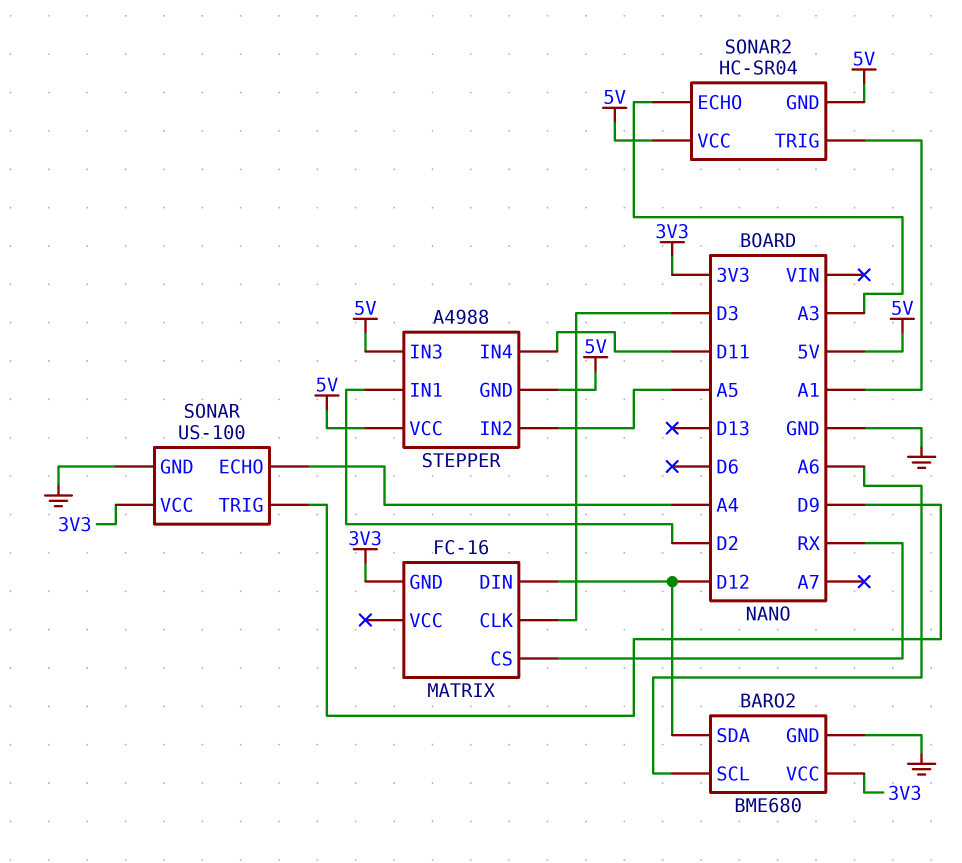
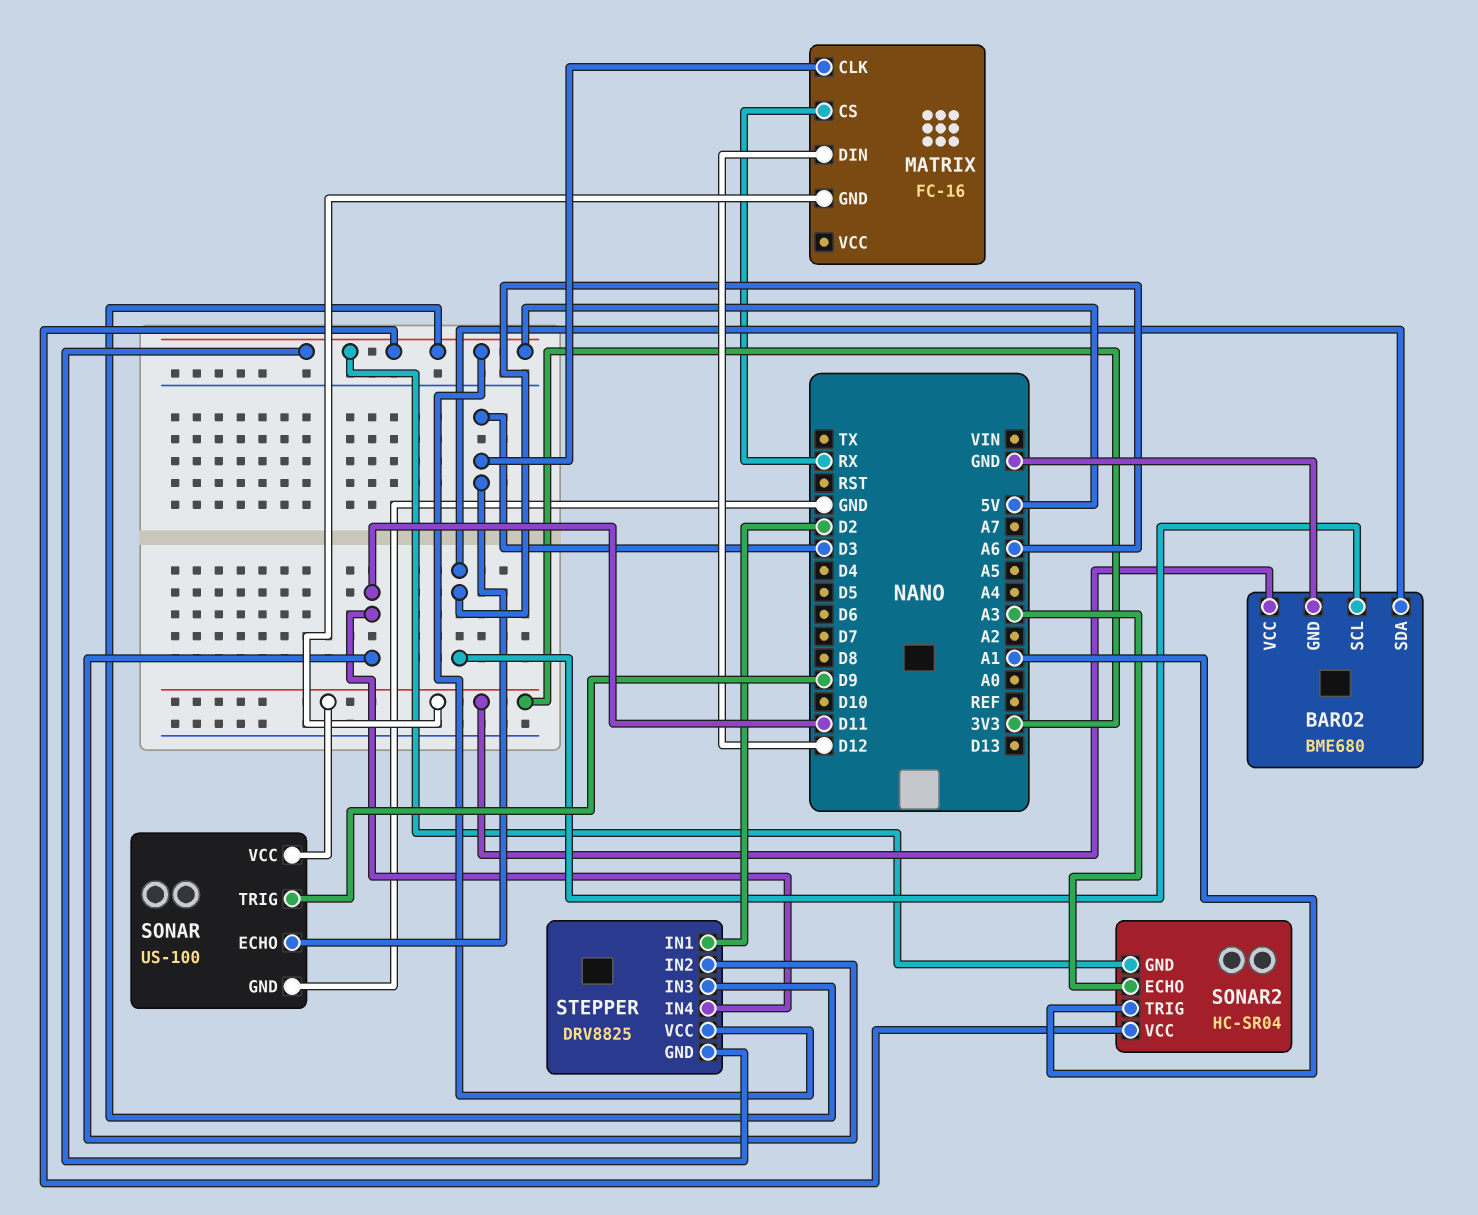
BARO2 pin SDA: D12 -> A6
SONAR pin ECHO: A4 -> D3
STEPPER: A4988 -> DRV8825
STEPPER pin IN2: A5 -> D11

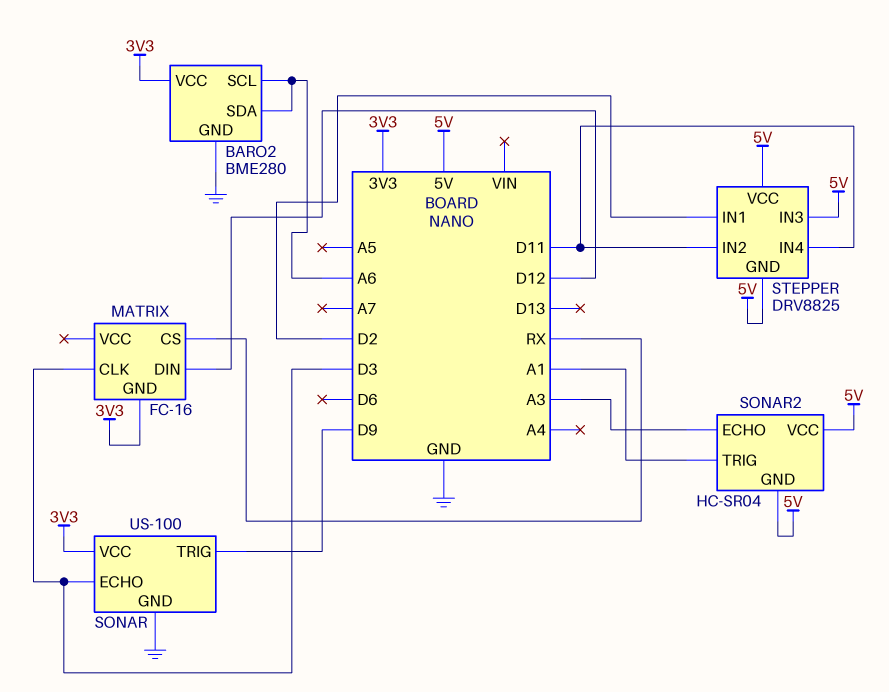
BARO2: BME680 -> BME280

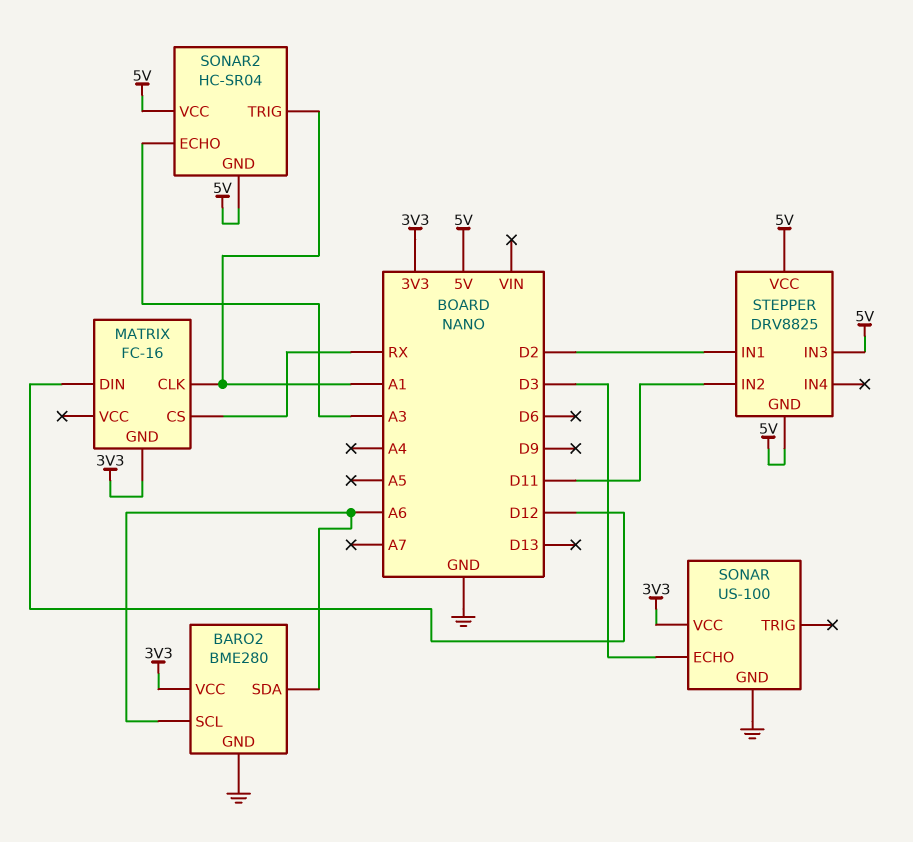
MATRIX pin CLK: D3 -> A1
SONAR pin TRIG: D9 -> none
STEPPER pin IN4: D11 -> none

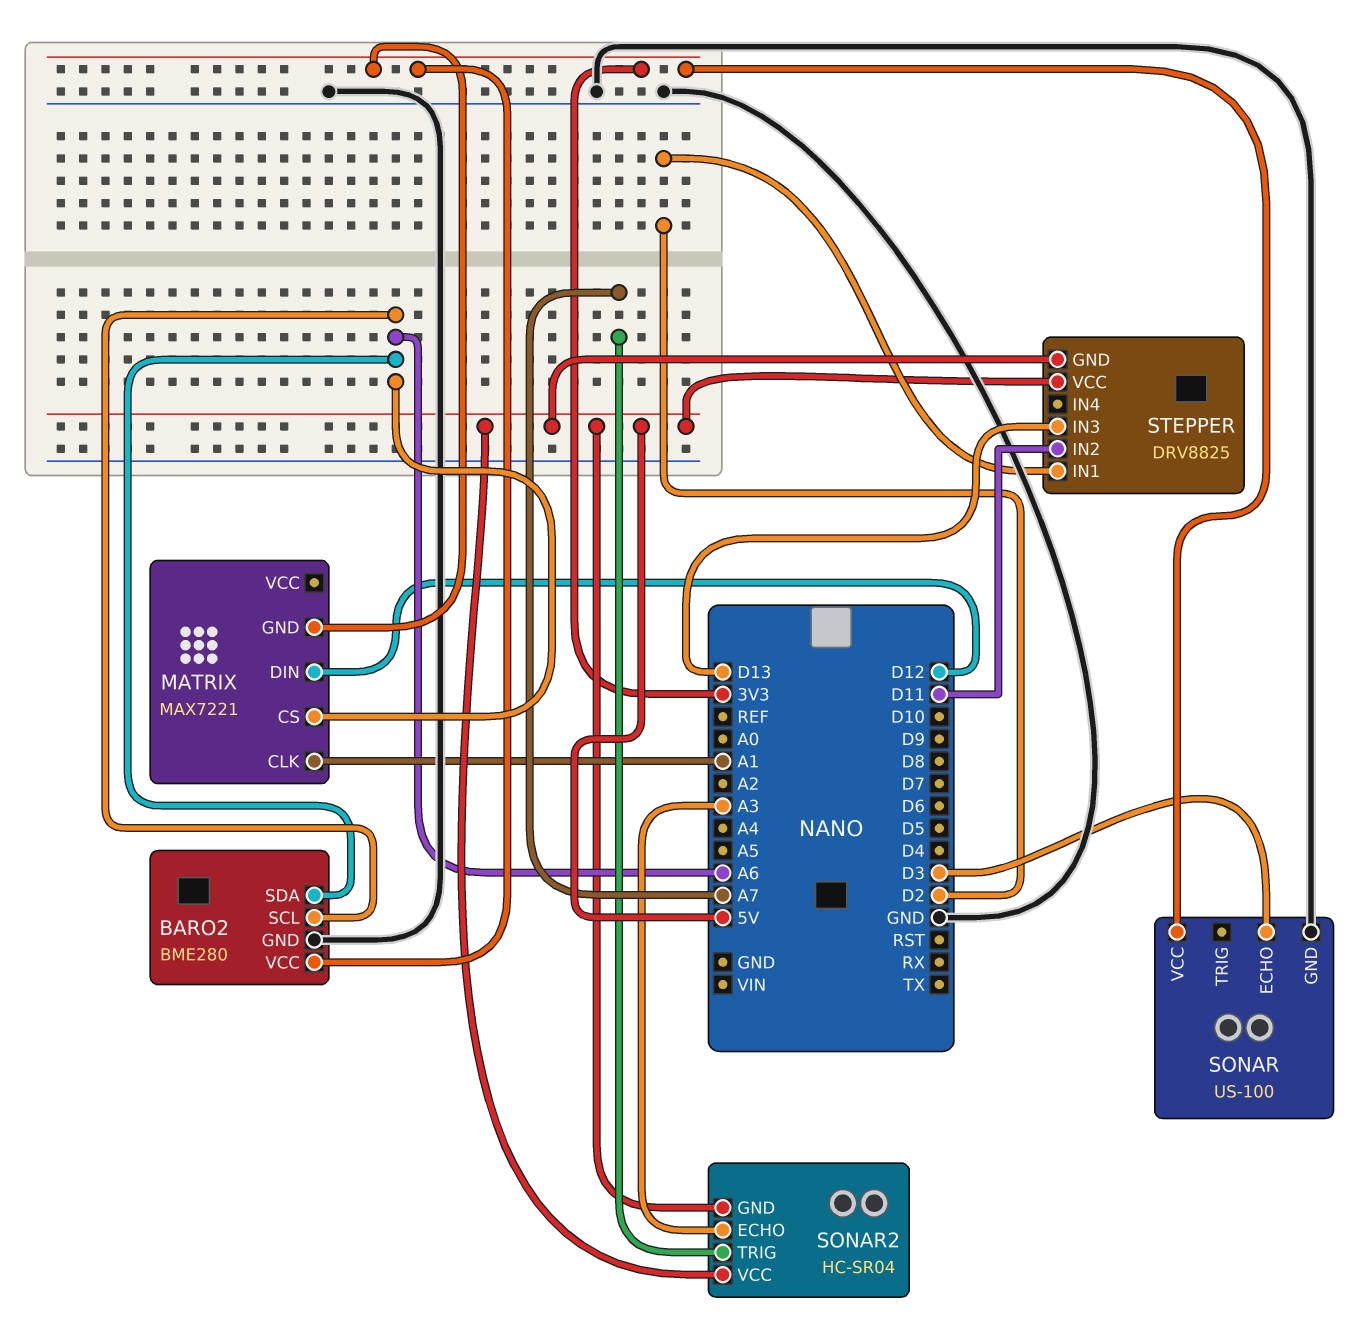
MATRIX: FC-16 -> MAX7221
MATRIX pin CS: RX -> A6
SONAR2 pin TRIG: A1 -> A7
STEPPER pin IN3: 5V -> D13

